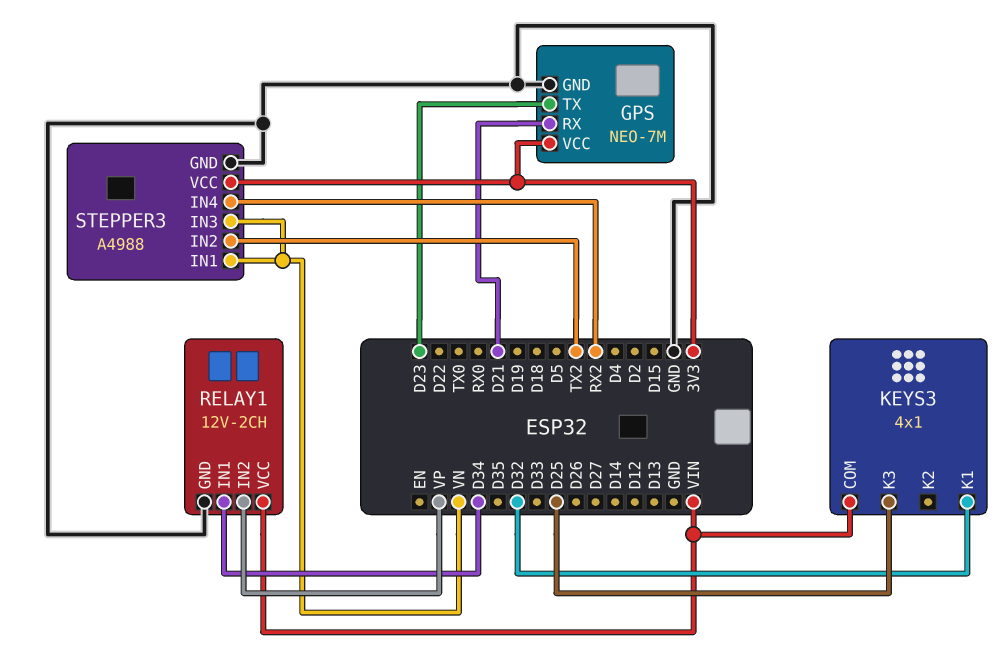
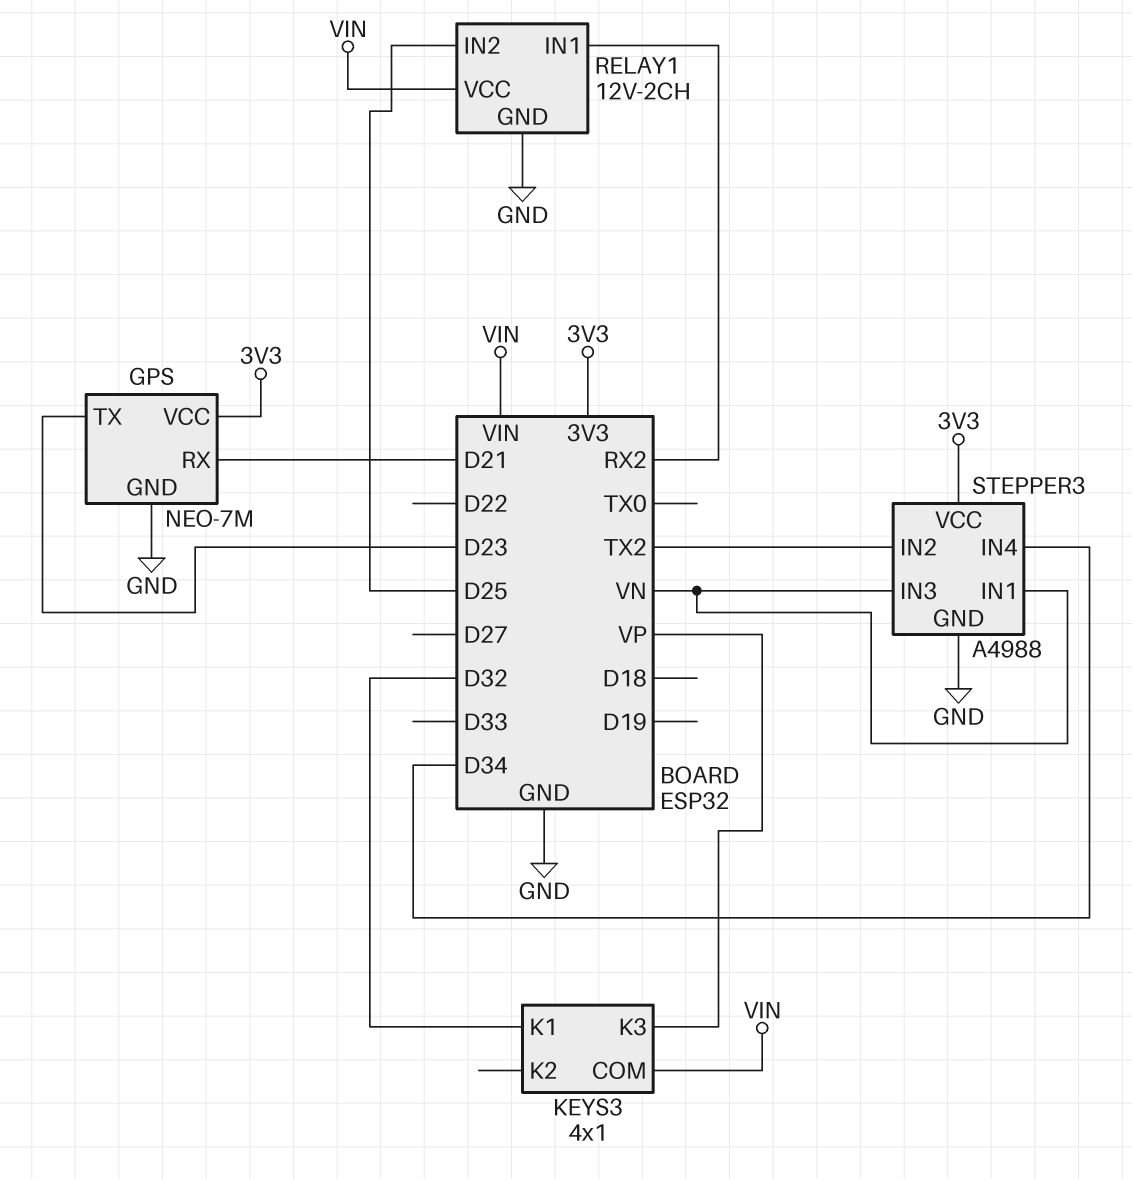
KEYS3 pin K3: D25 -> VP
RELAY1 pin IN1: D34 -> RX2
RELAY1 pin IN2: VP -> D25
STEPPER3 pin IN4: RX2 -> D34

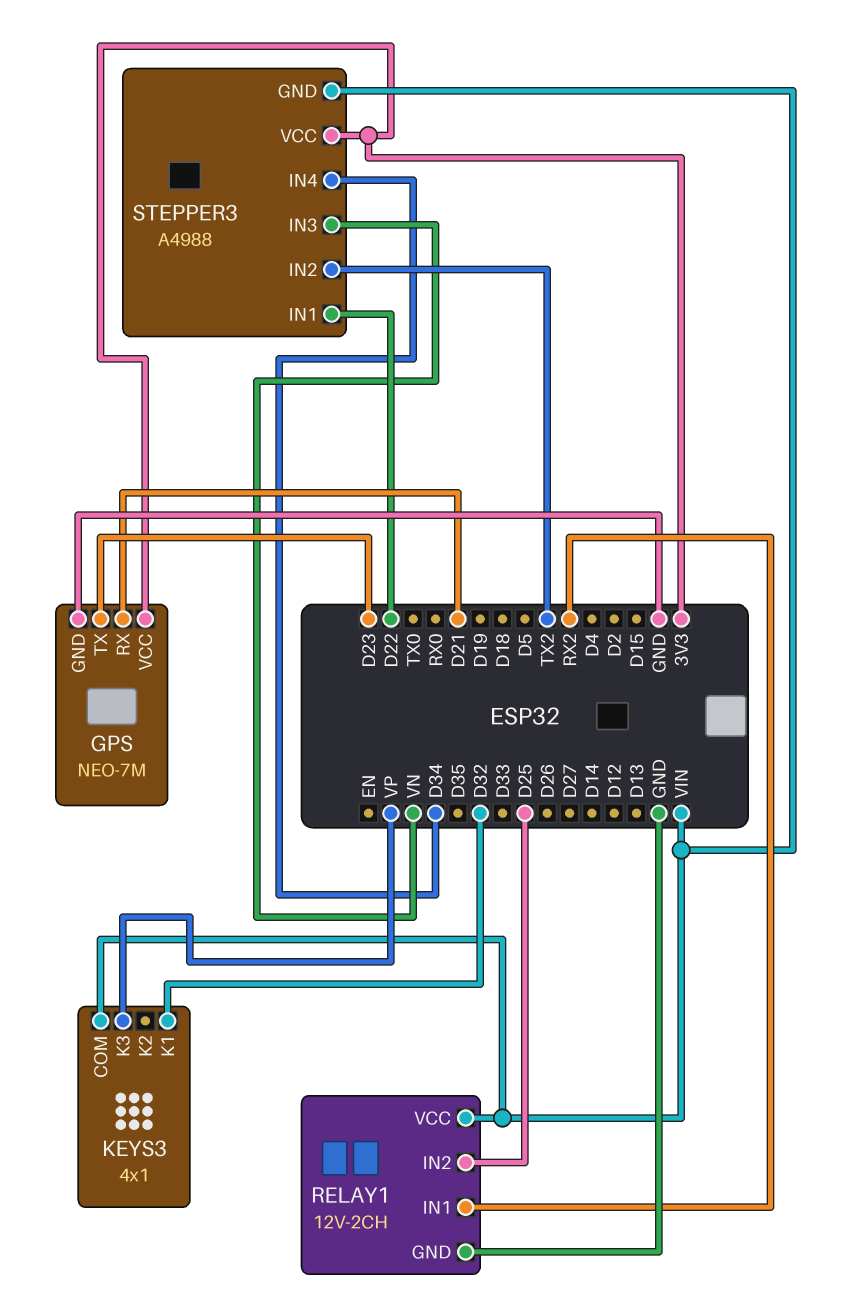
STEPPER3 pin GND: GND -> VIN
STEPPER3 pin IN1: VN -> D22

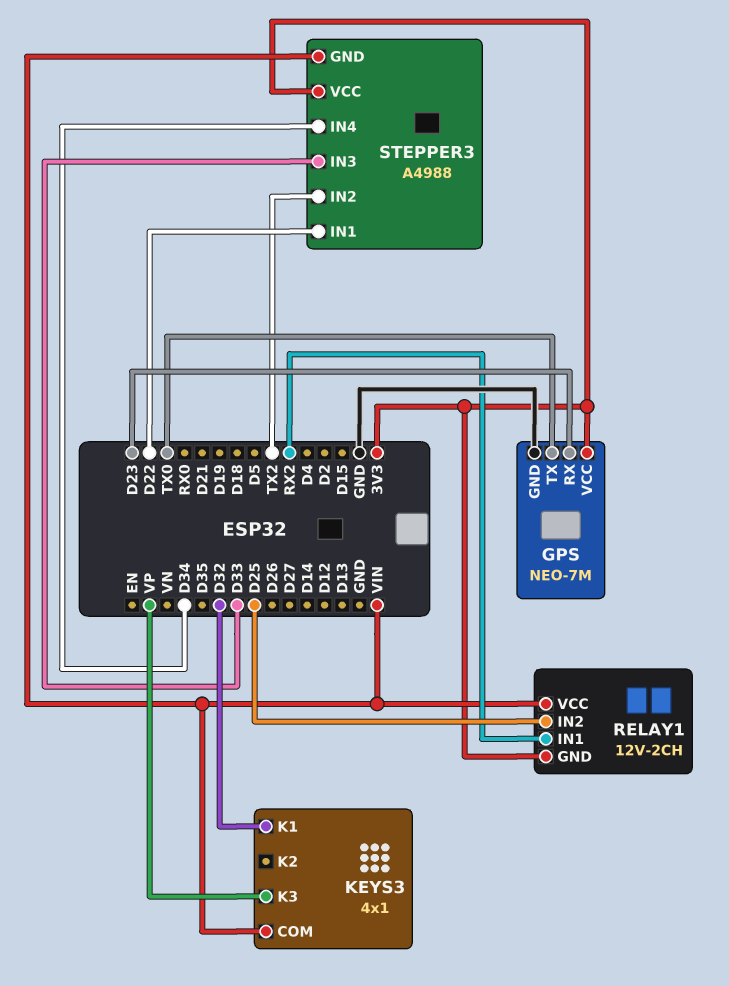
GPS pin RX: D21 -> D23
GPS pin TX: D23 -> TX0
RELAY1 pin GND: GND -> 3V3
STEPPER3 pin IN3: VN -> D33

